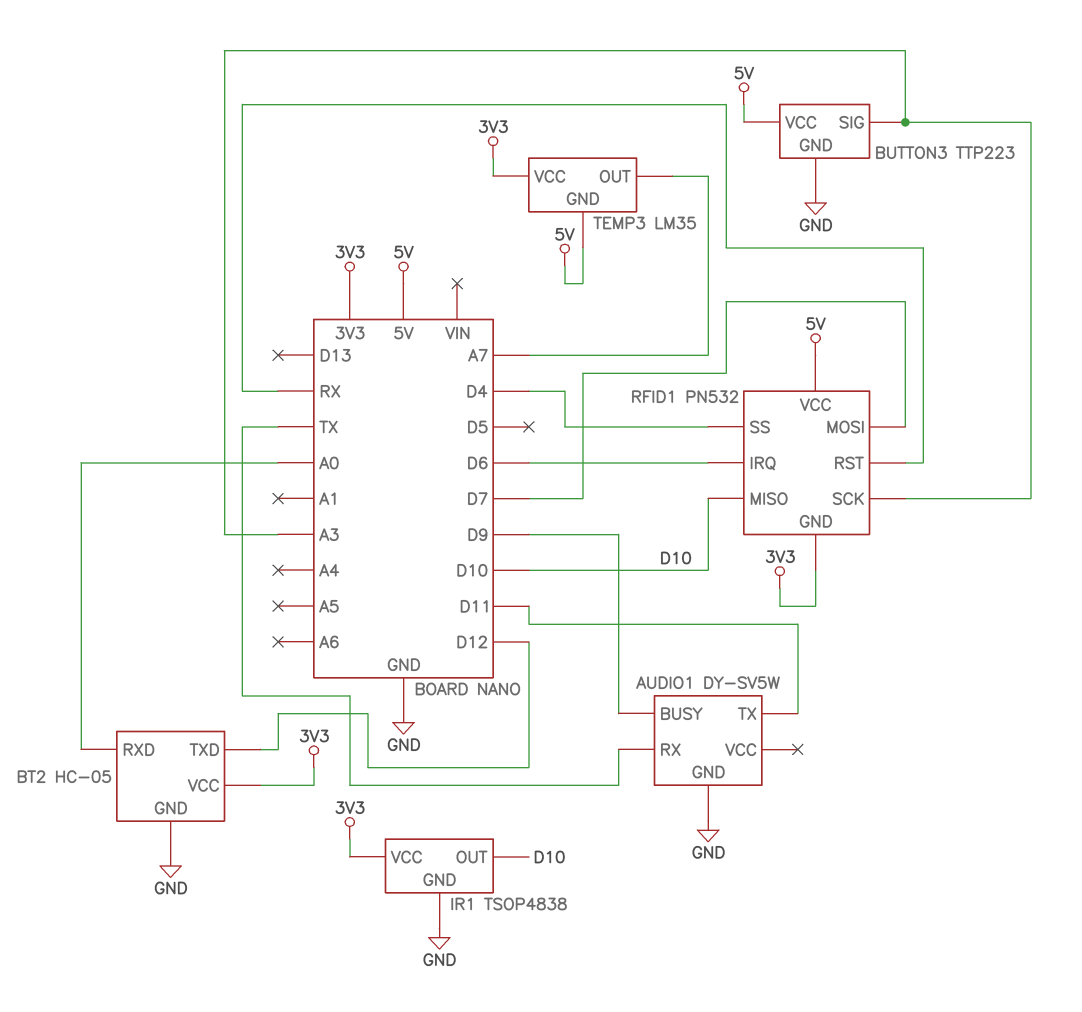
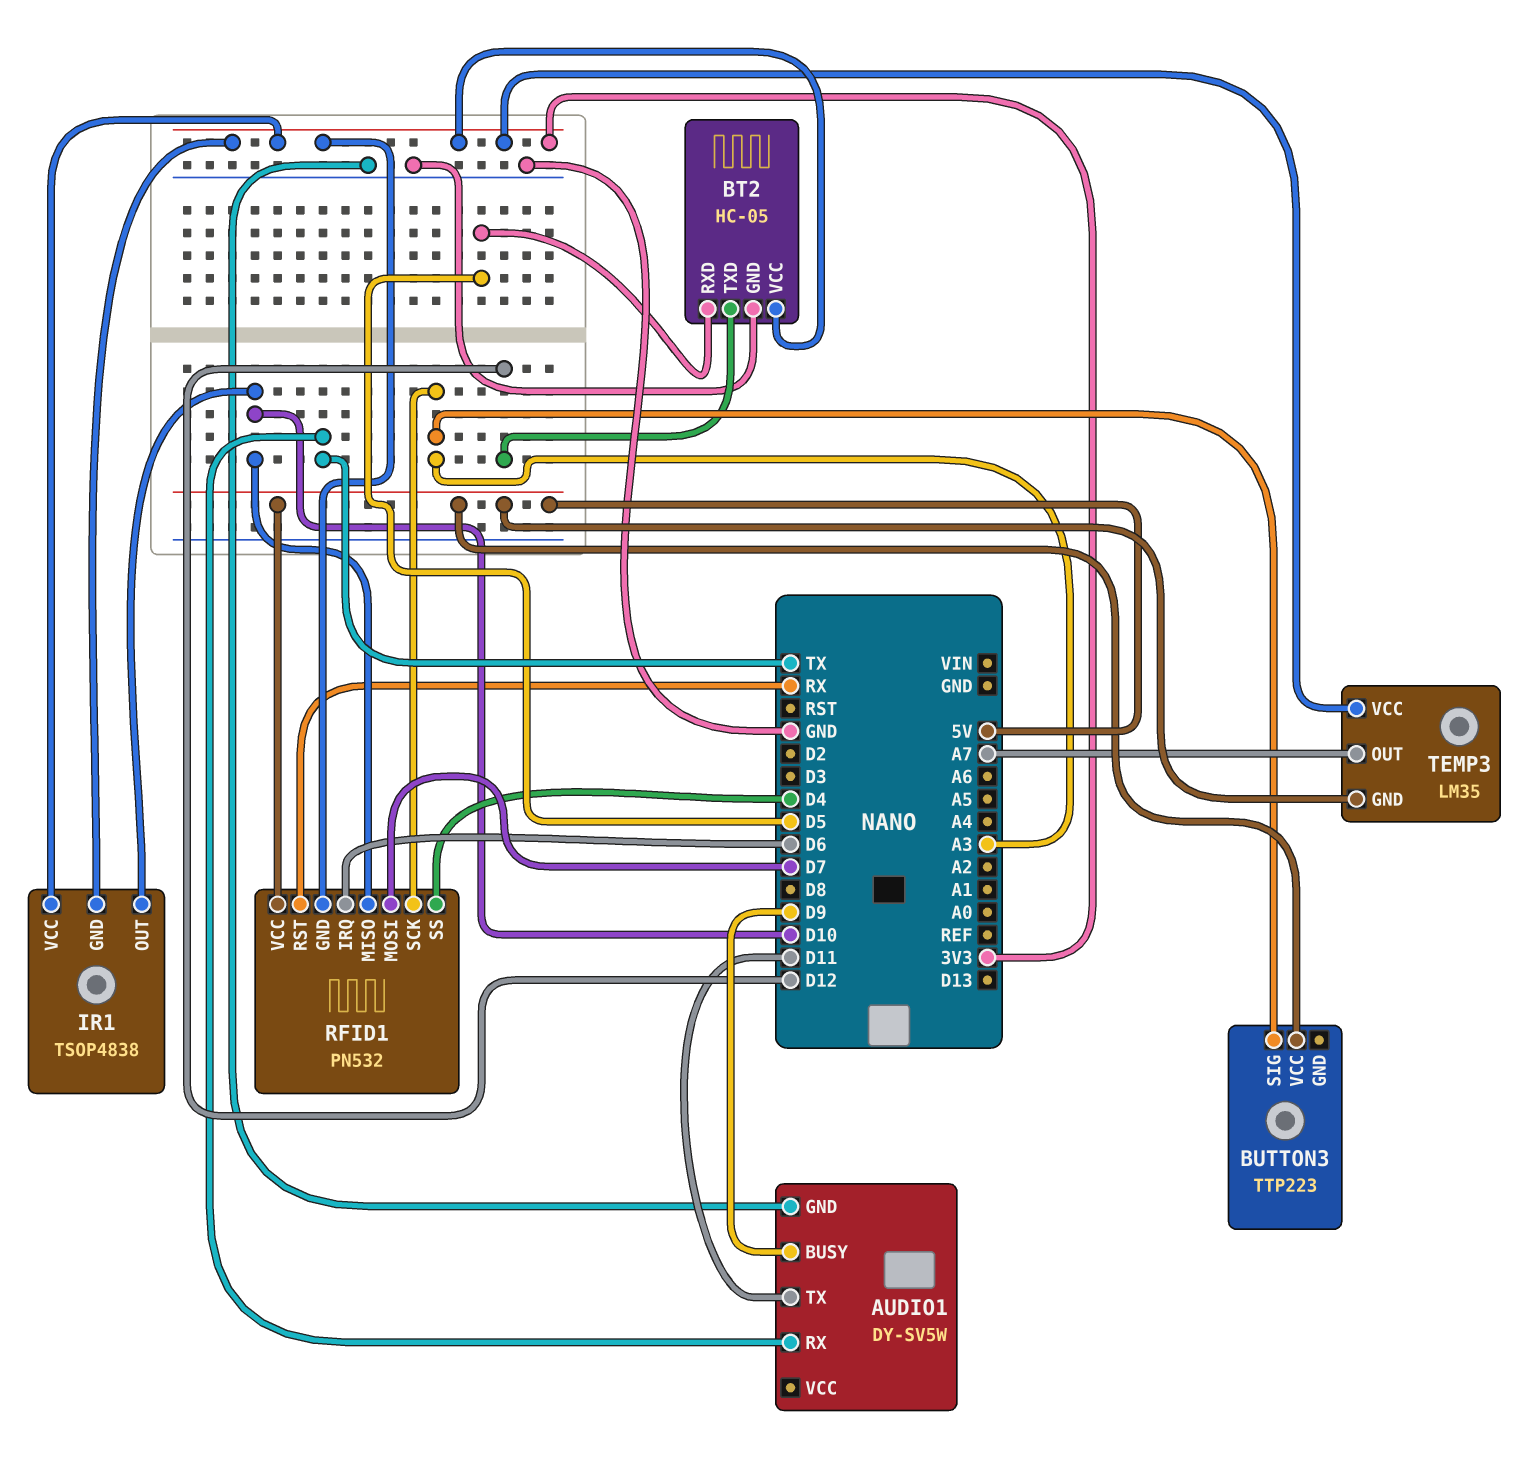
BT2 pin RXD: A0 -> D5
BUTTON3 pin GND: GND -> none
IR1 pin GND: GND -> 3V3

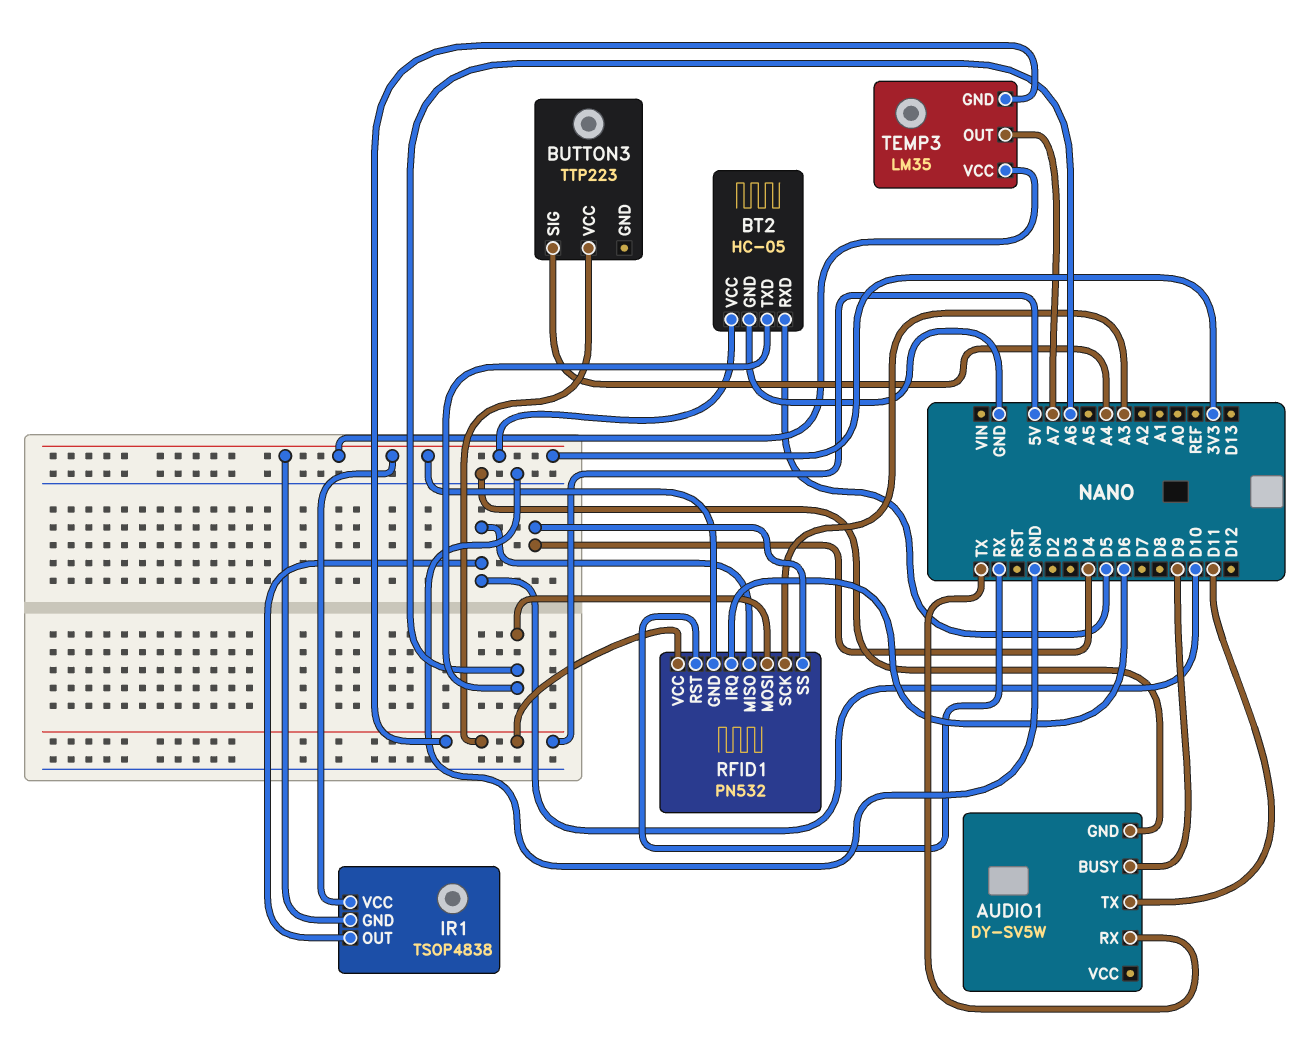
BT2 pin TXD: D12 -> A6
BUTTON3 pin SIG: A3 -> A4
RFID1 pin MOSI: D7 -> A6

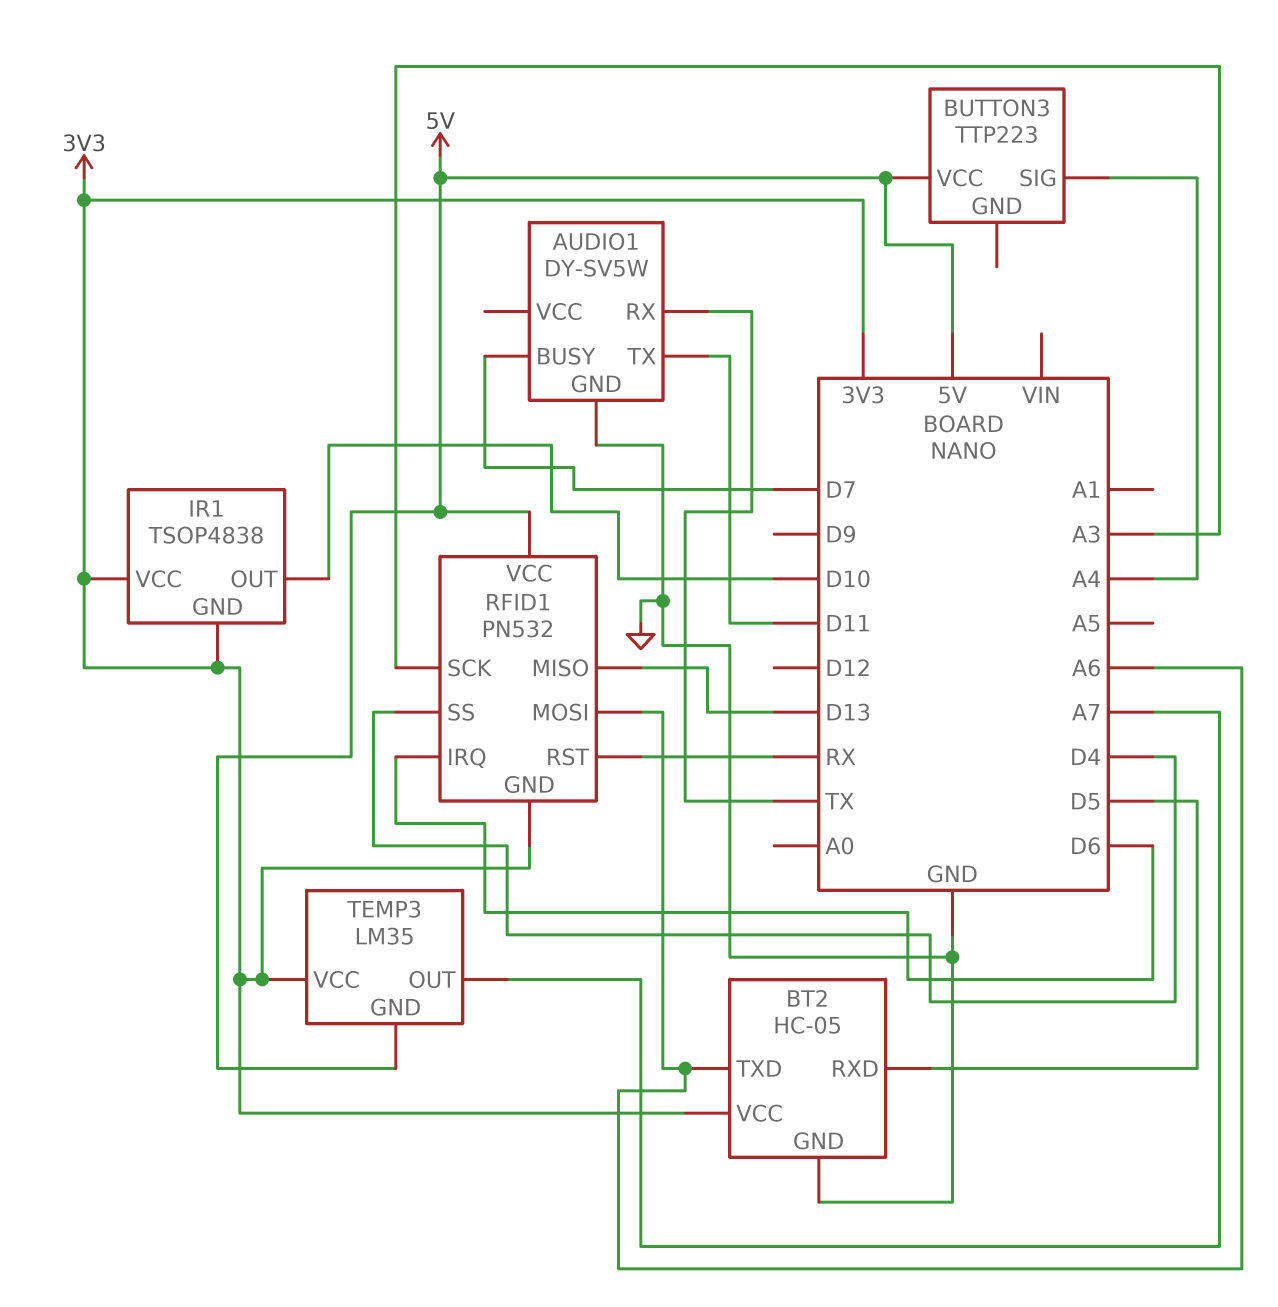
AUDIO1 pin BUSY: D9 -> D7
RFID1 pin MISO: D10 -> D13

